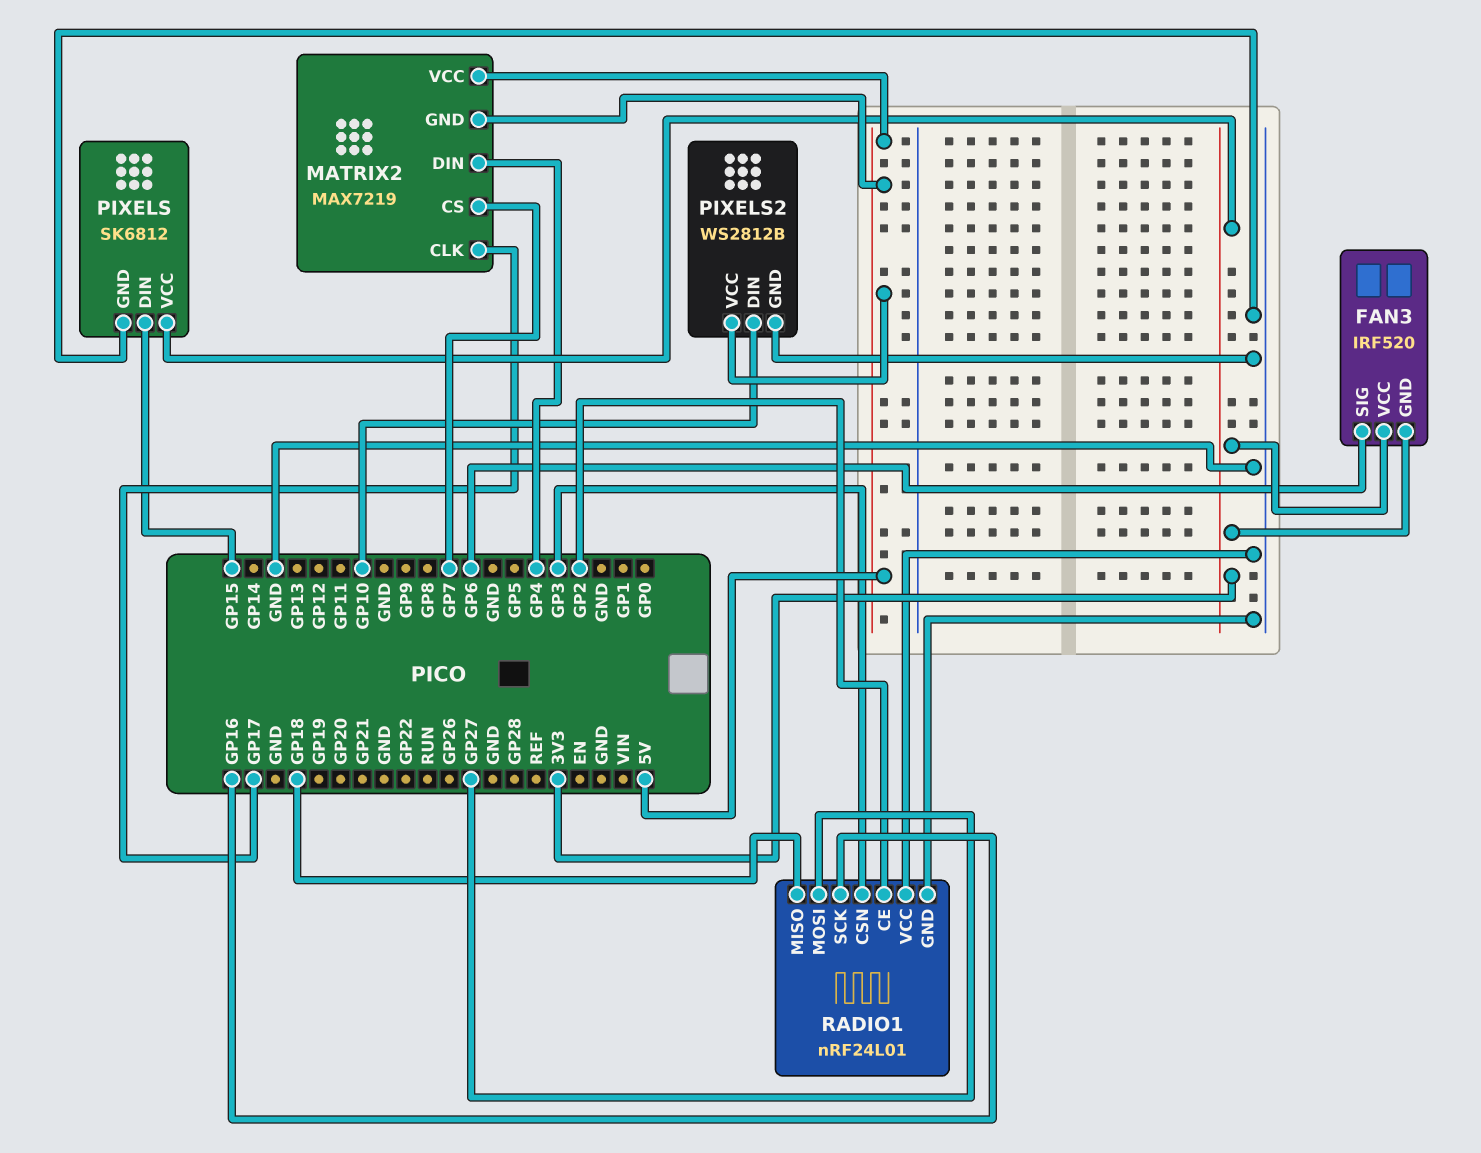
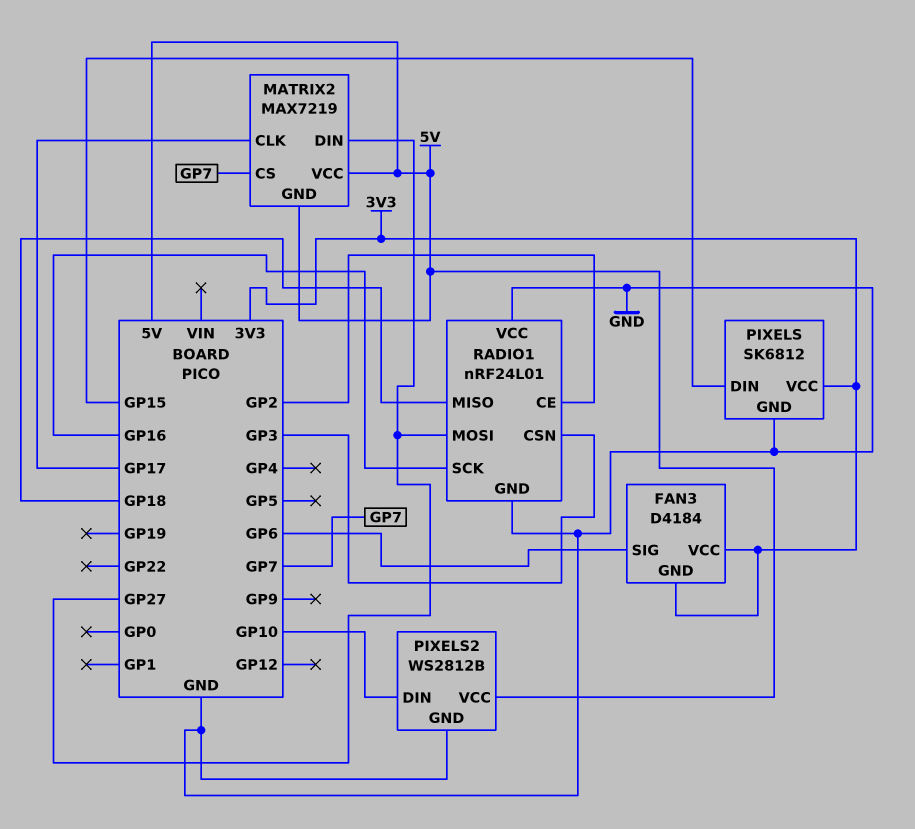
FAN3: IRF520 -> D4184
MATRIX2 pin DIN: GP4 -> GP27

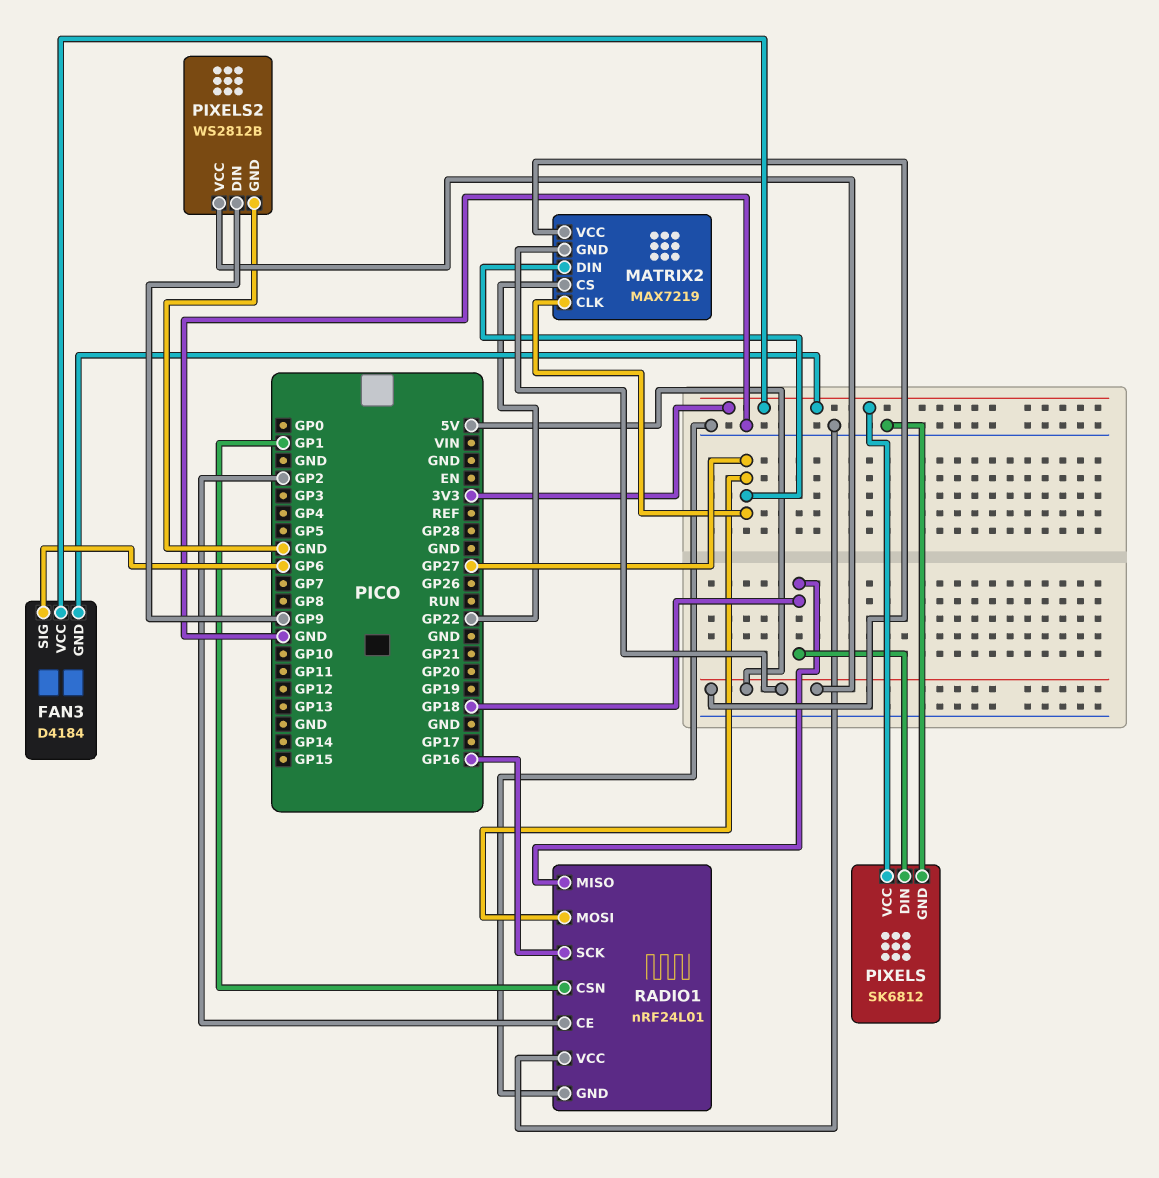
MATRIX2 pin CLK: GP17 -> GP27
MATRIX2 pin CS: GP7 -> GP22
PIXELS pin DIN: GP15 -> GP18
PIXELS2 pin DIN: GP10 -> GP9
RADIO1 pin CSN: GP3 -> GP1

